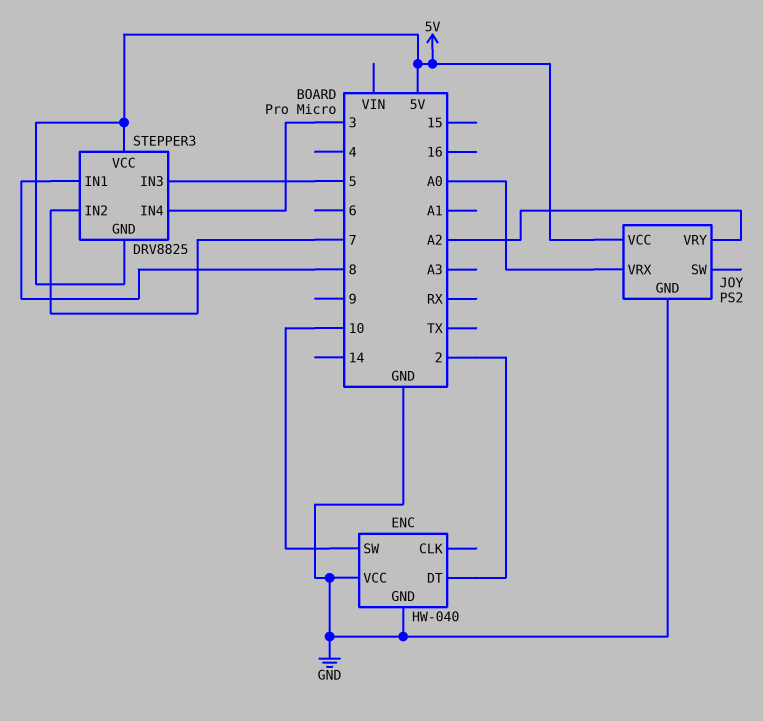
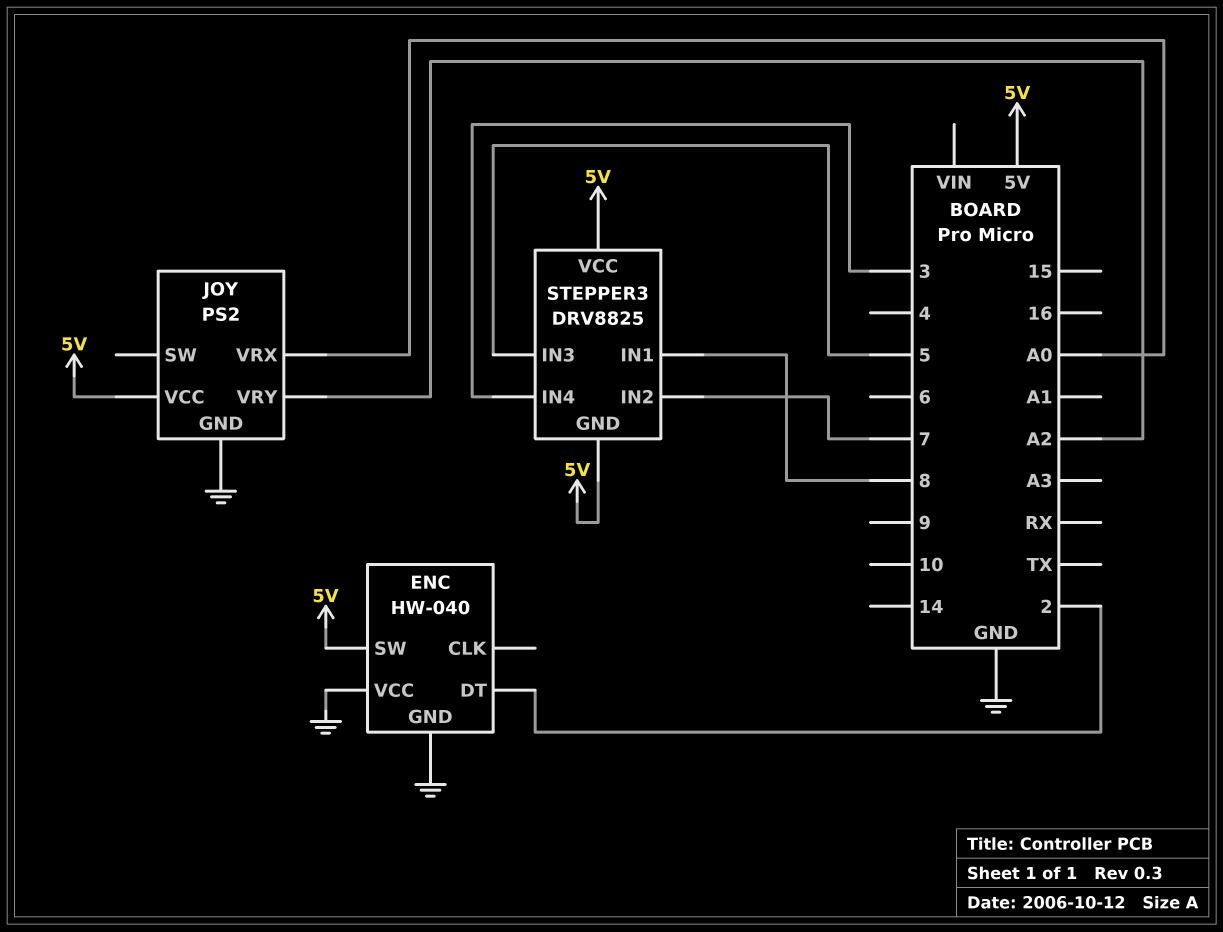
ENC pin SW: 10 -> 5V

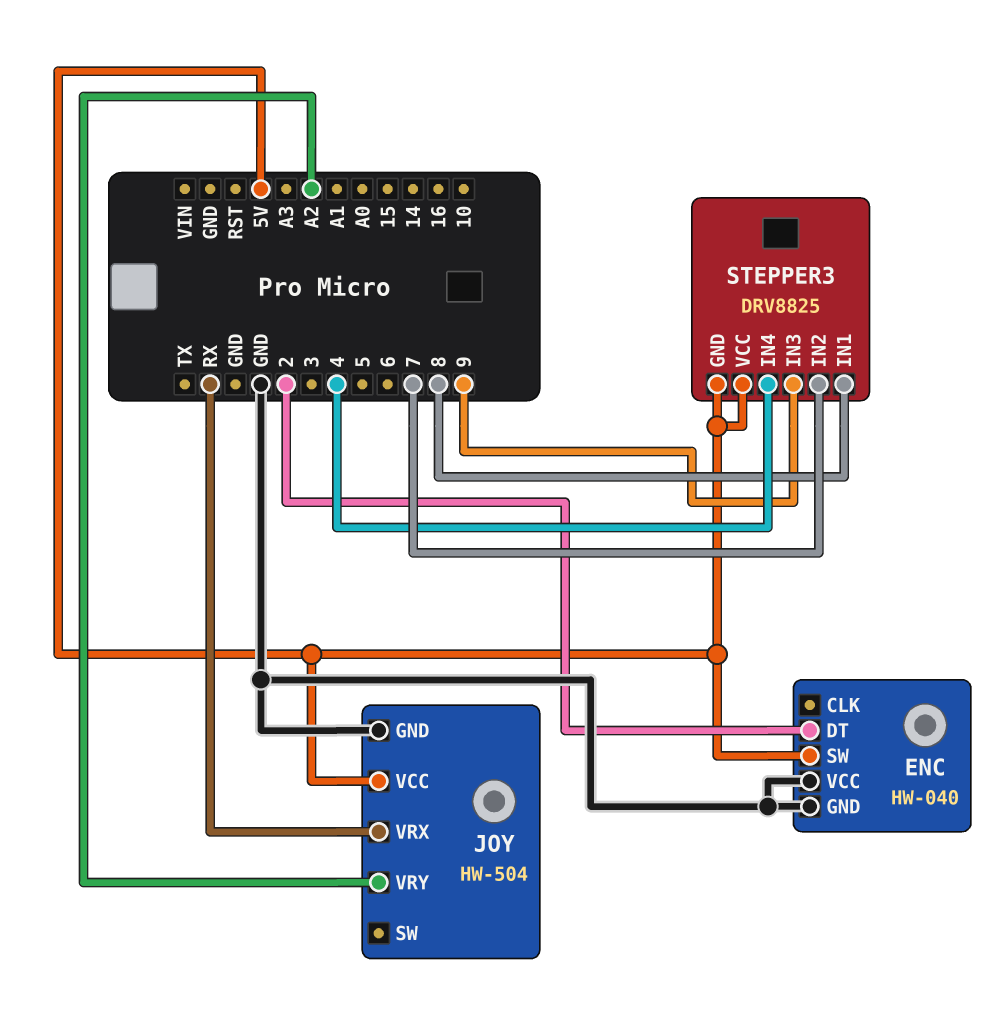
JOY: PS2 -> HW-504
JOY pin VRX: A0 -> RX
STEPPER3 pin IN3: 5 -> 9
STEPPER3 pin IN4: 3 -> 4

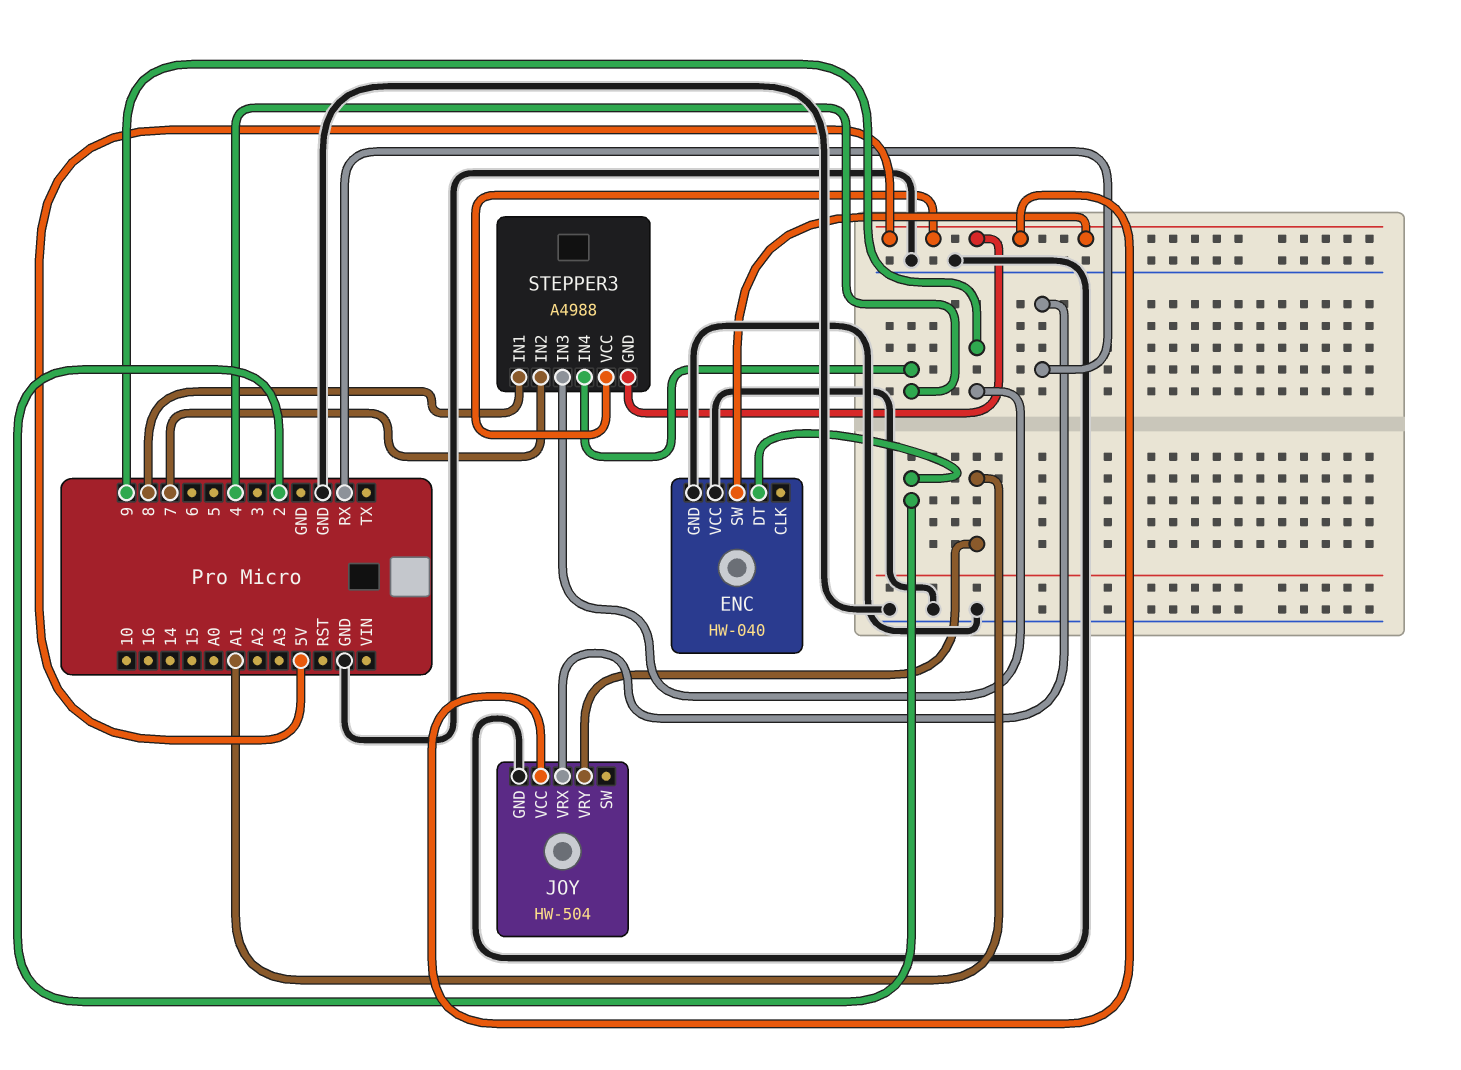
JOY pin VRY: A2 -> A1
STEPPER3: DRV8825 -> A4988

